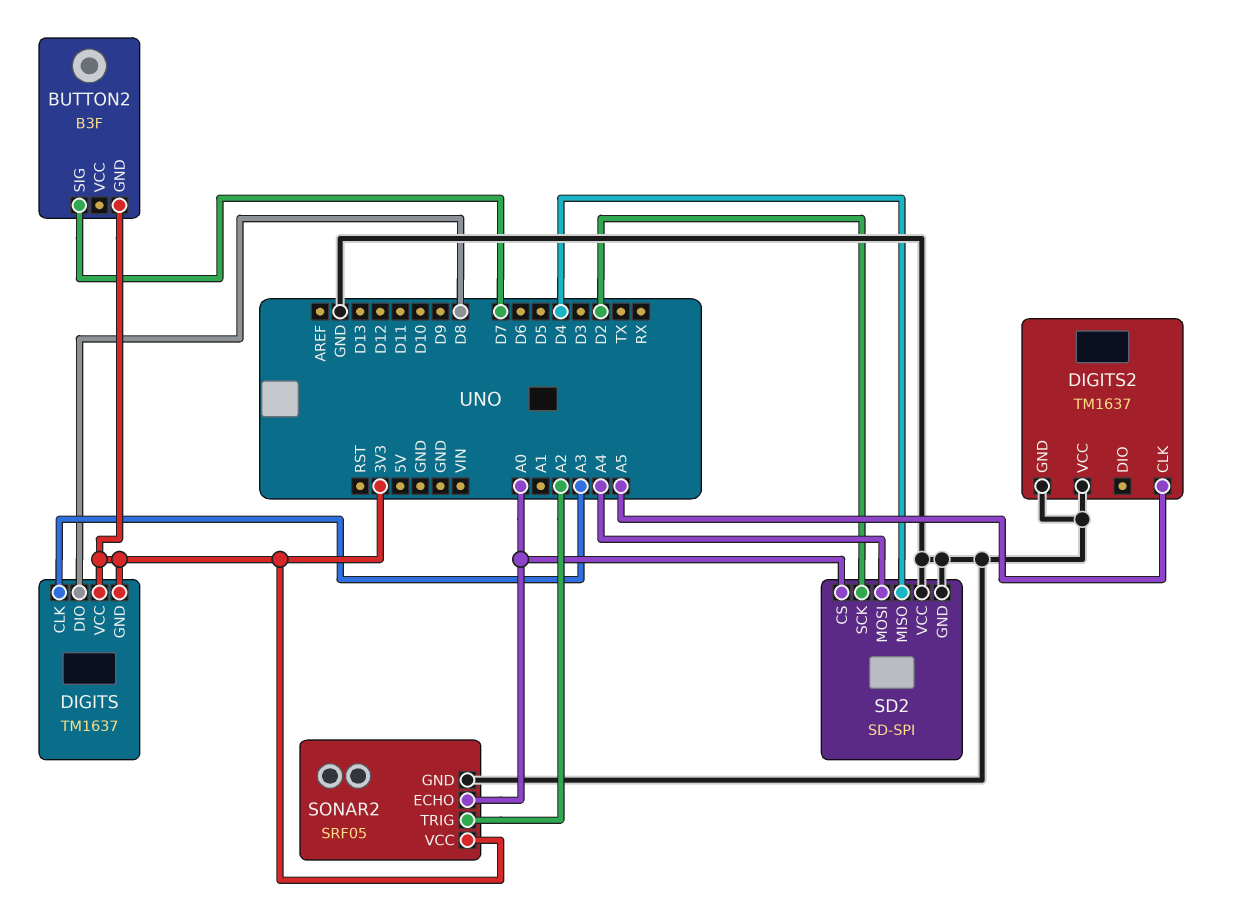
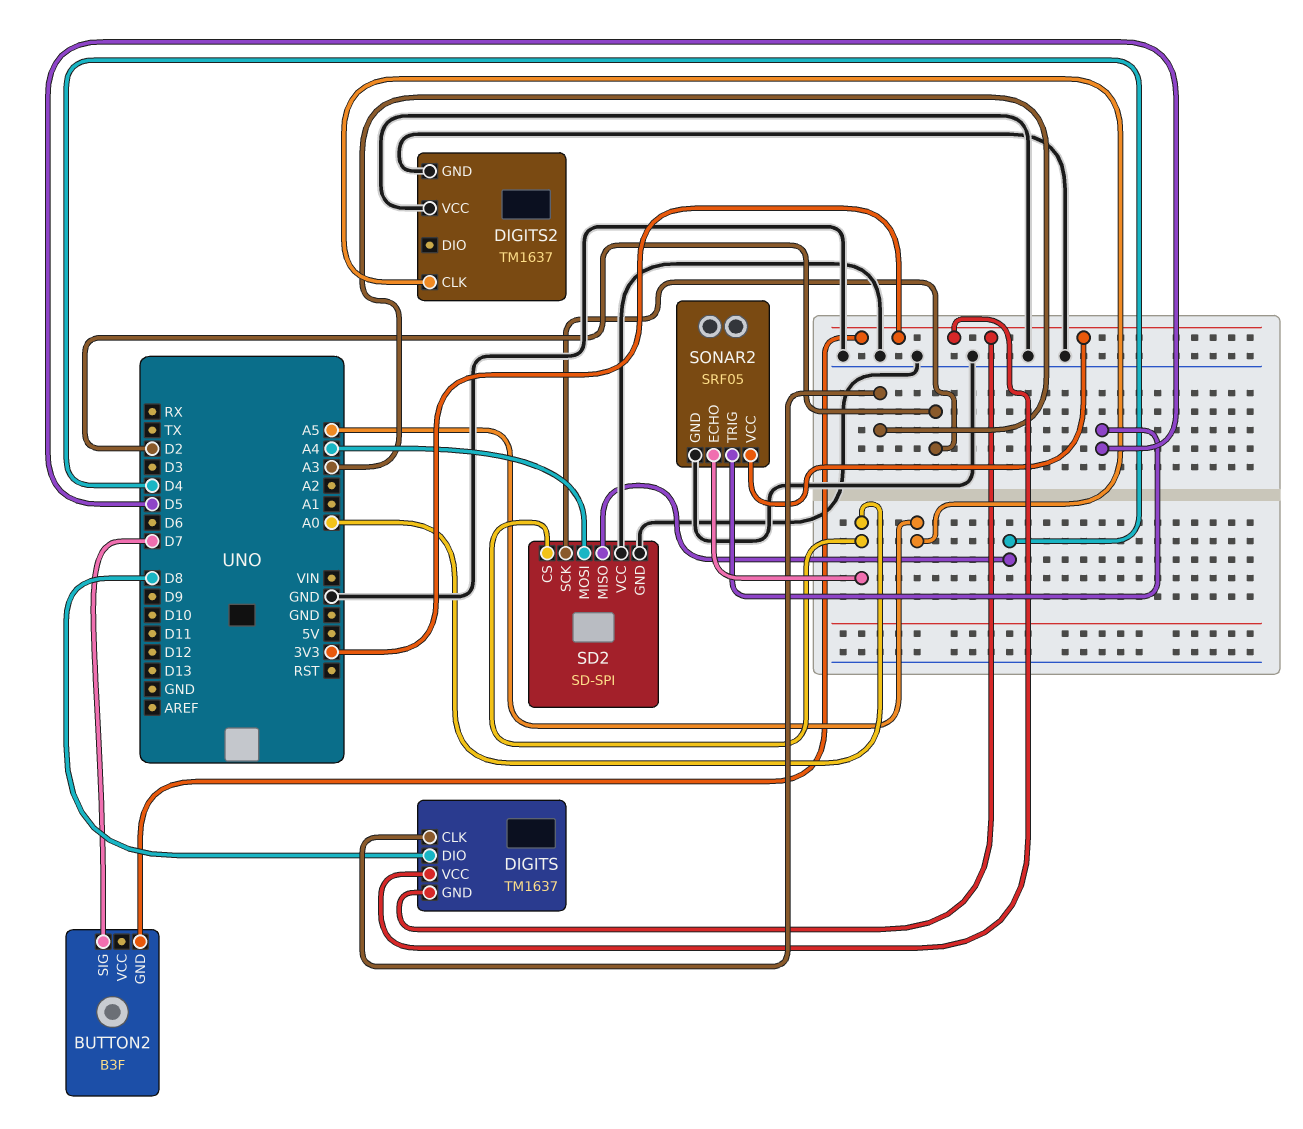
SONAR2 pin TRIG: A2 -> D5

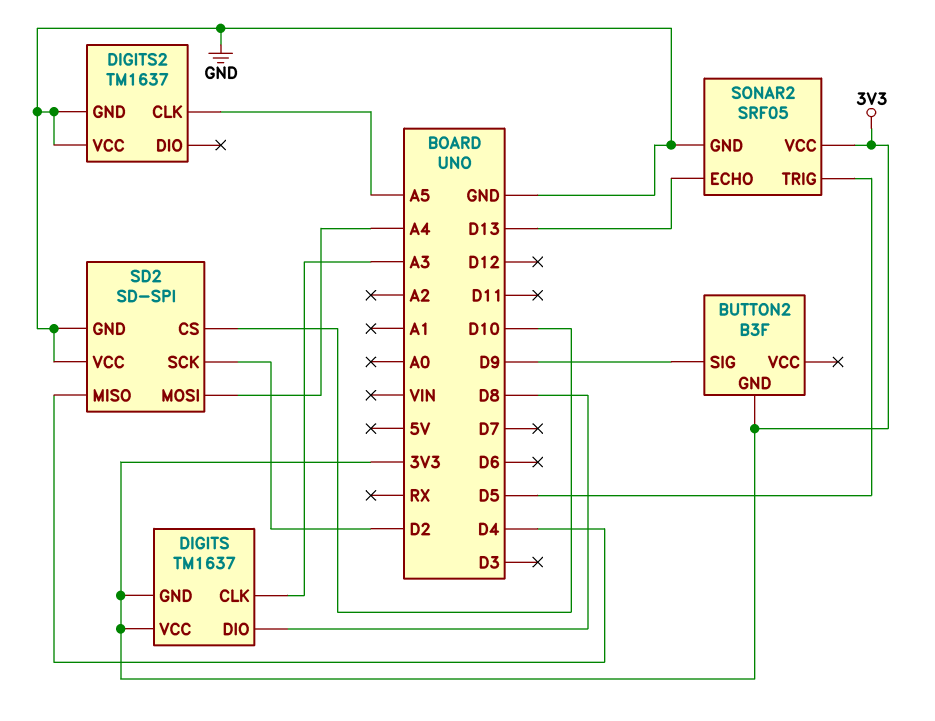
BUTTON2 pin SIG: D7 -> D9
SD2 pin CS: A0 -> D10
SONAR2 pin ECHO: A0 -> D13

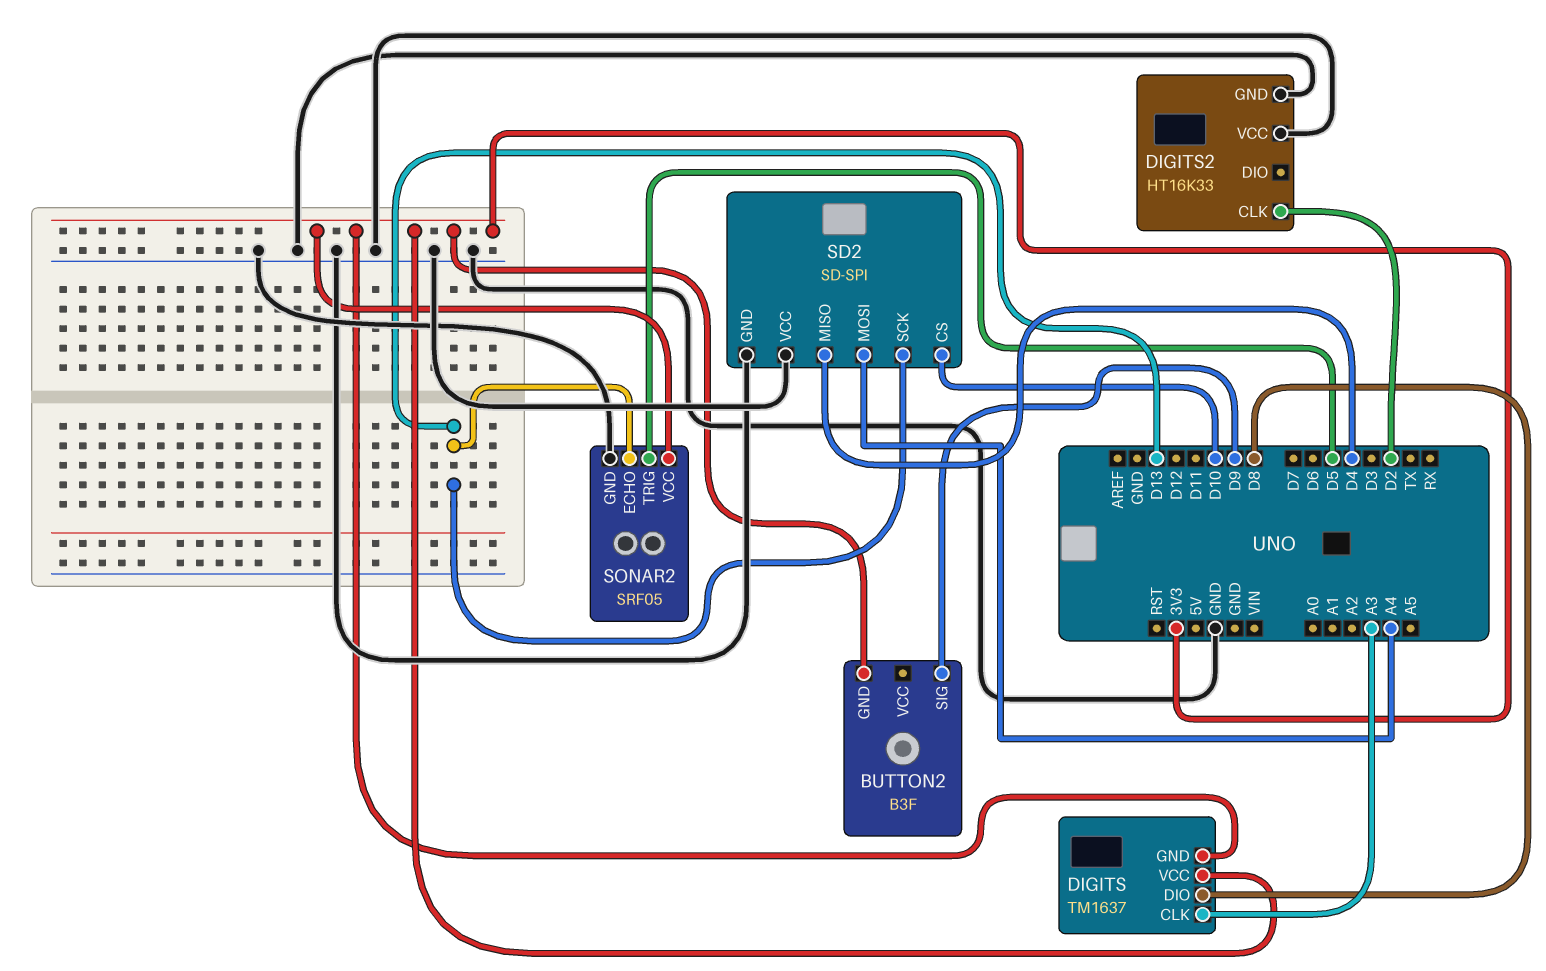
DIGITS2: TM1637 -> HT16K33
DIGITS2 pin CLK: A5 -> D2
SD2 pin SCK: D2 -> D13

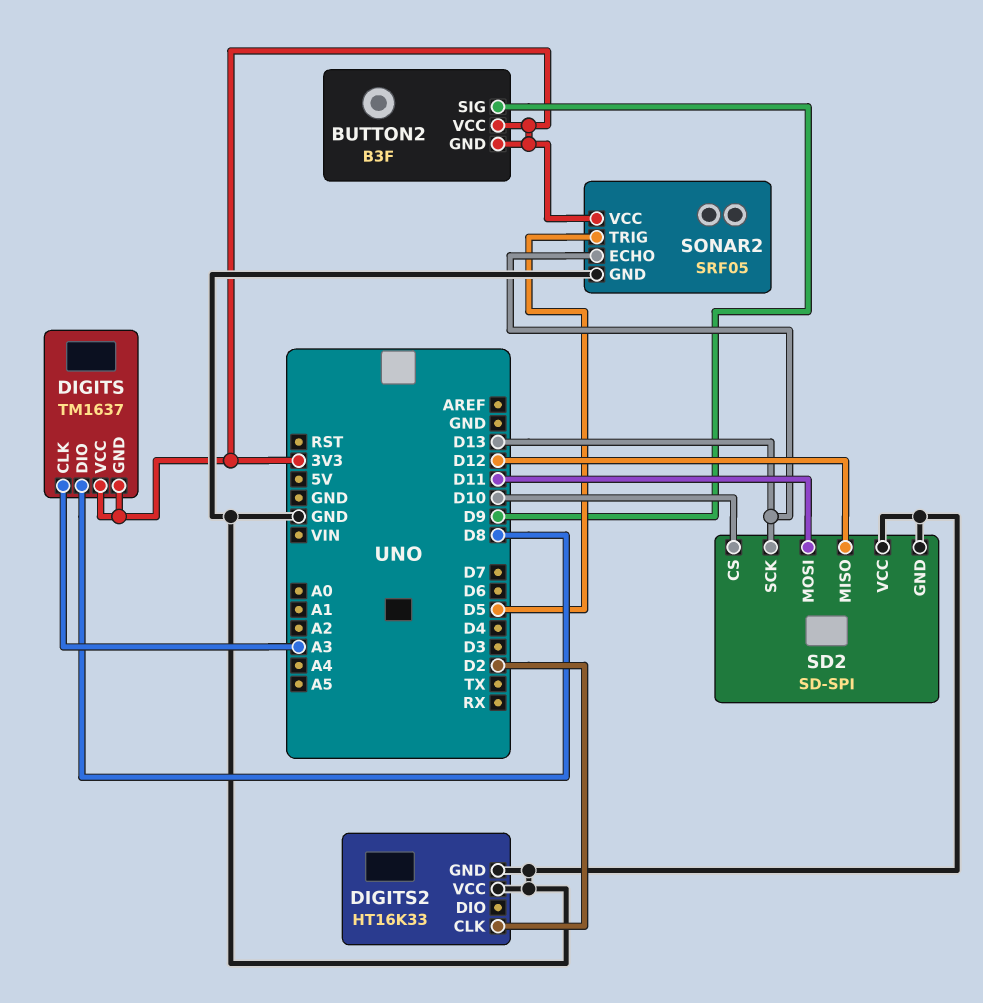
BUTTON2 pin VCC: none -> 3V3
SD2 pin MISO: D4 -> D12
SD2 pin MOSI: A4 -> D11

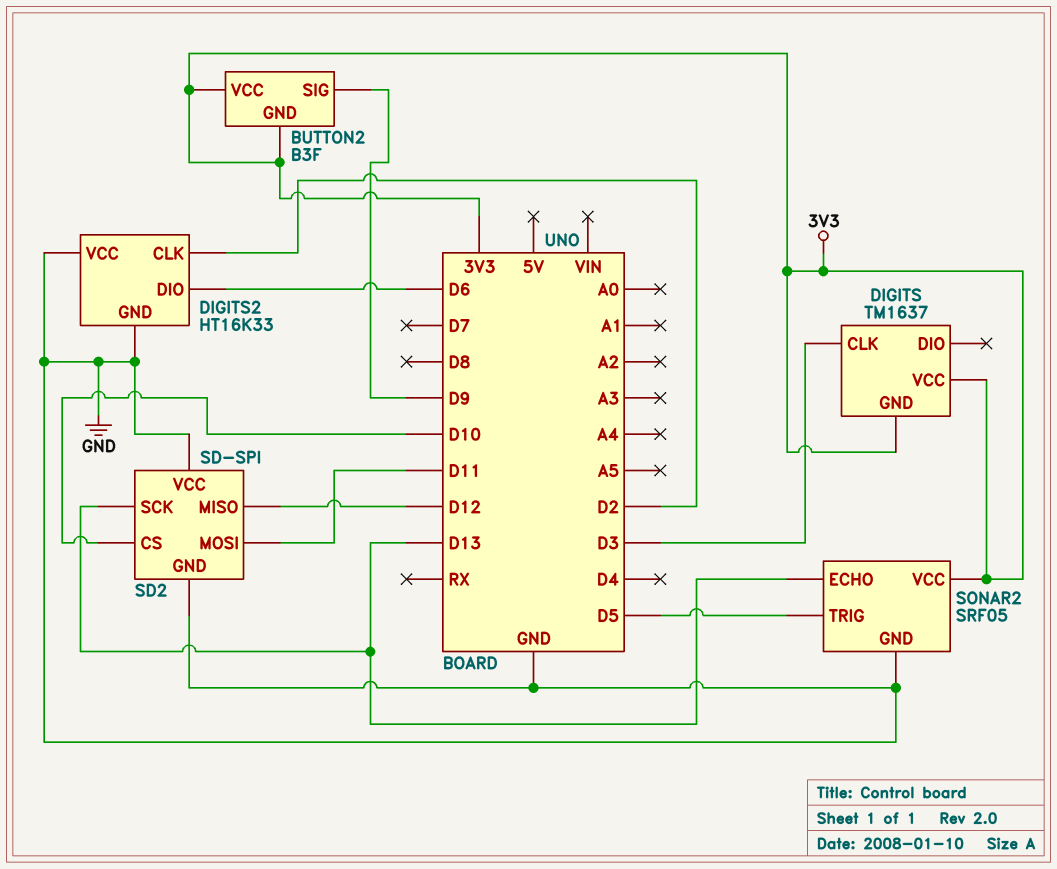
DIGITS pin CLK: A3 -> D3
DIGITS pin DIO: D8 -> none
DIGITS2 pin DIO: none -> D6

